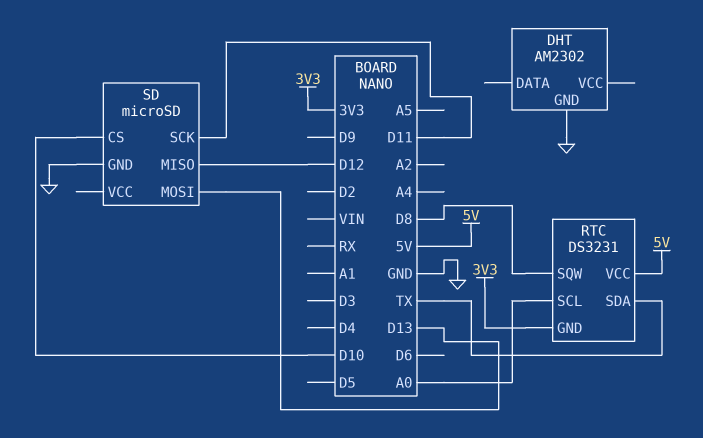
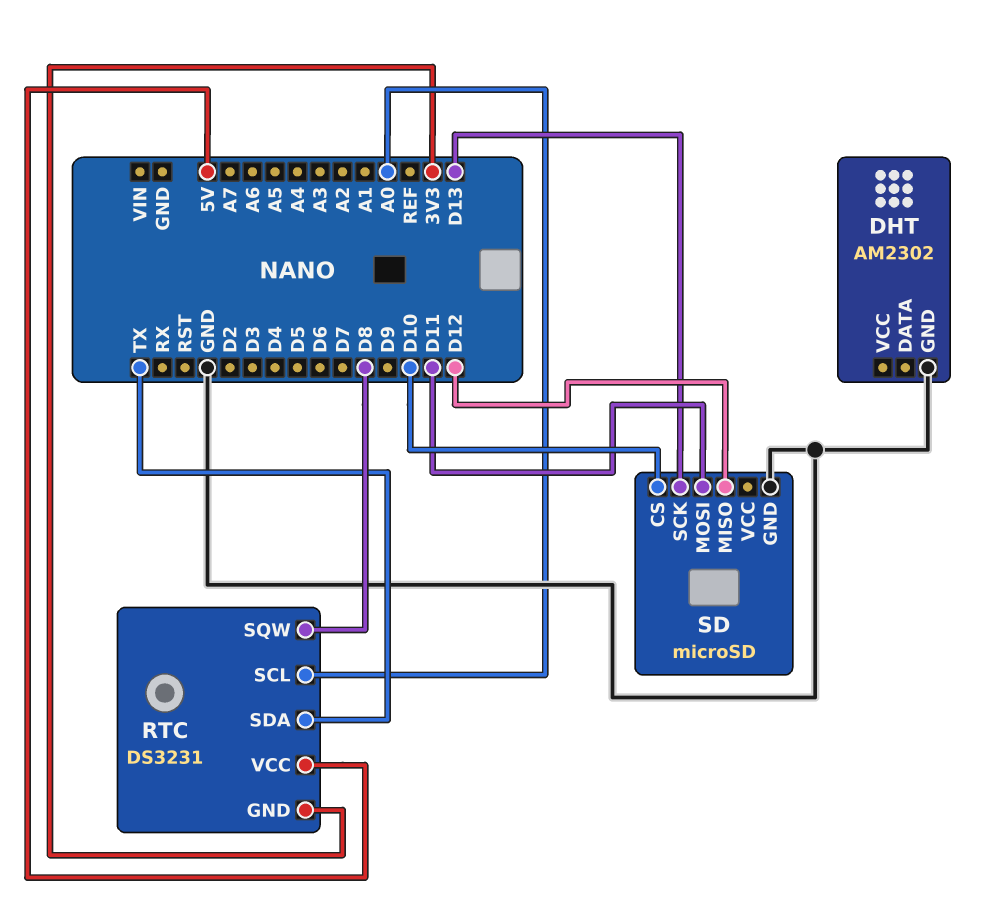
SD pin MOSI: D13 -> D11
SD pin SCK: D11 -> D13

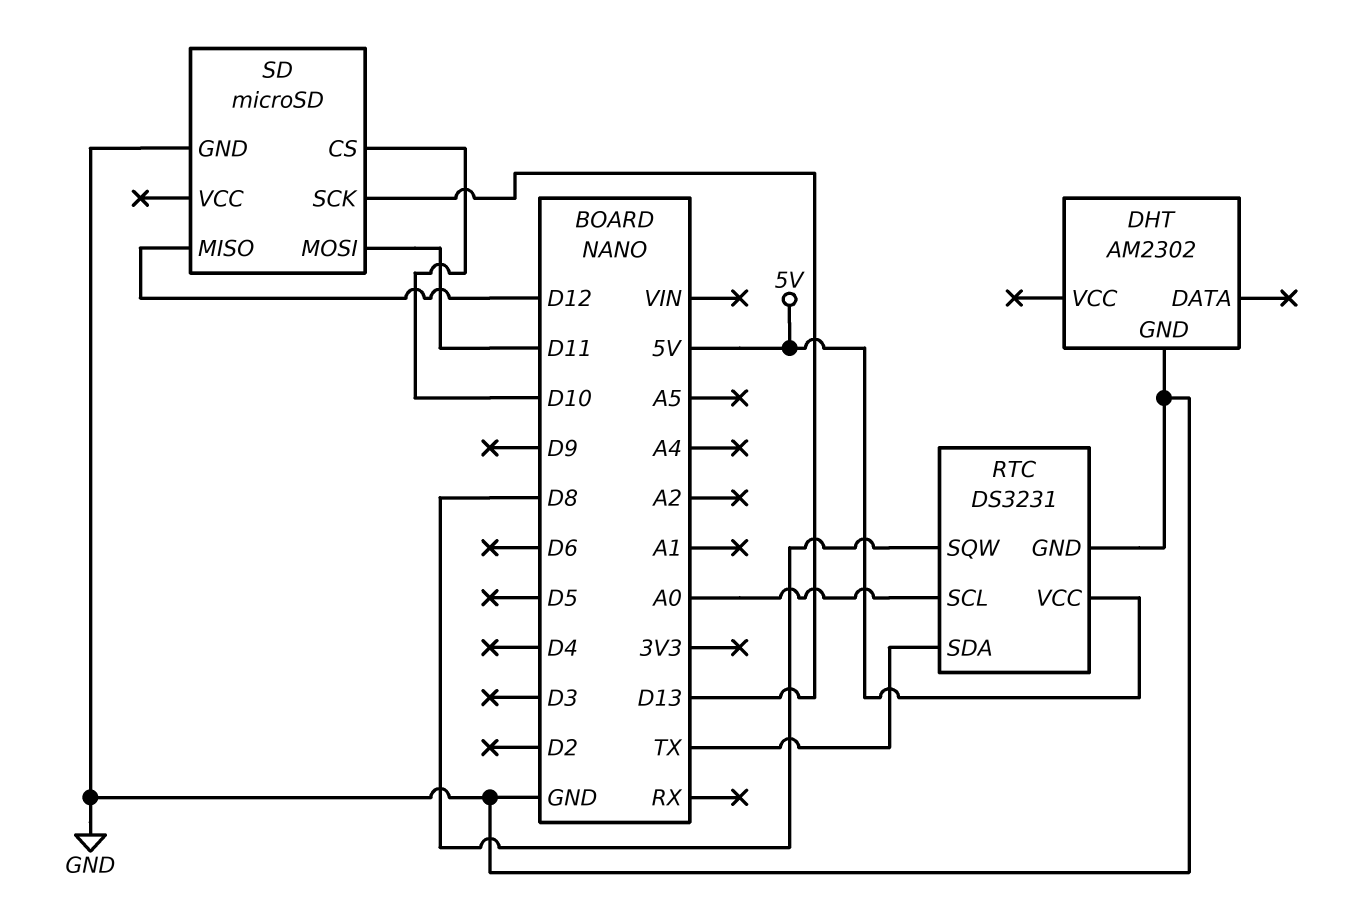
RTC pin GND: 3V3 -> GND

